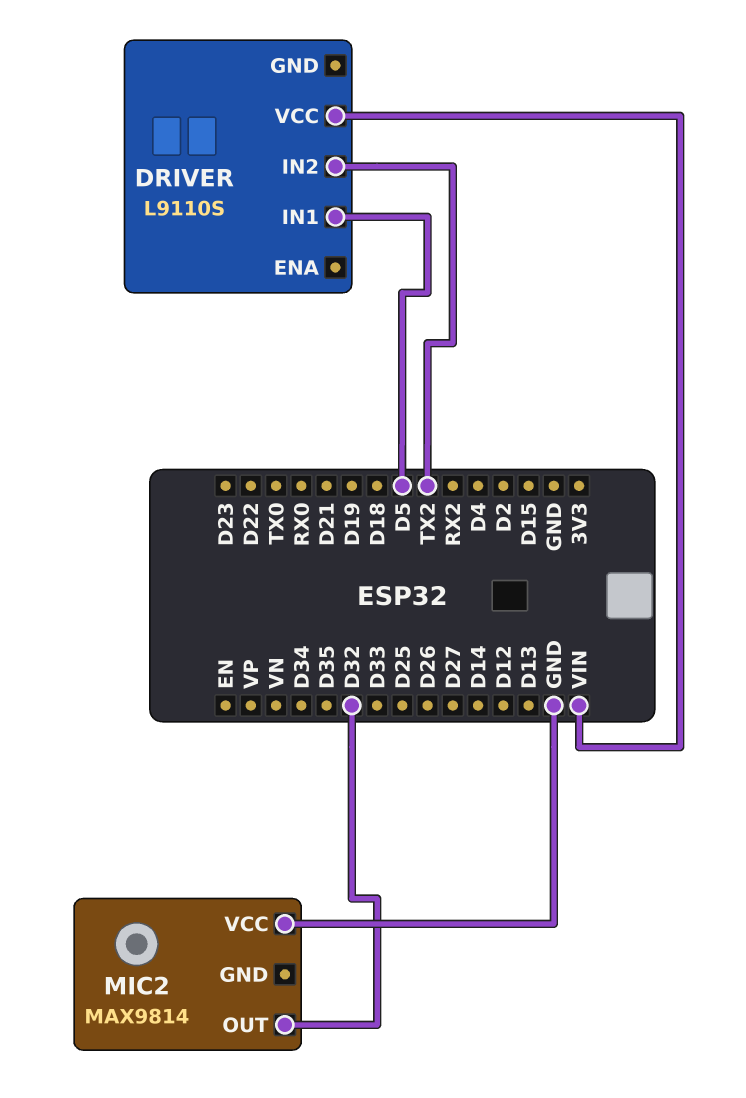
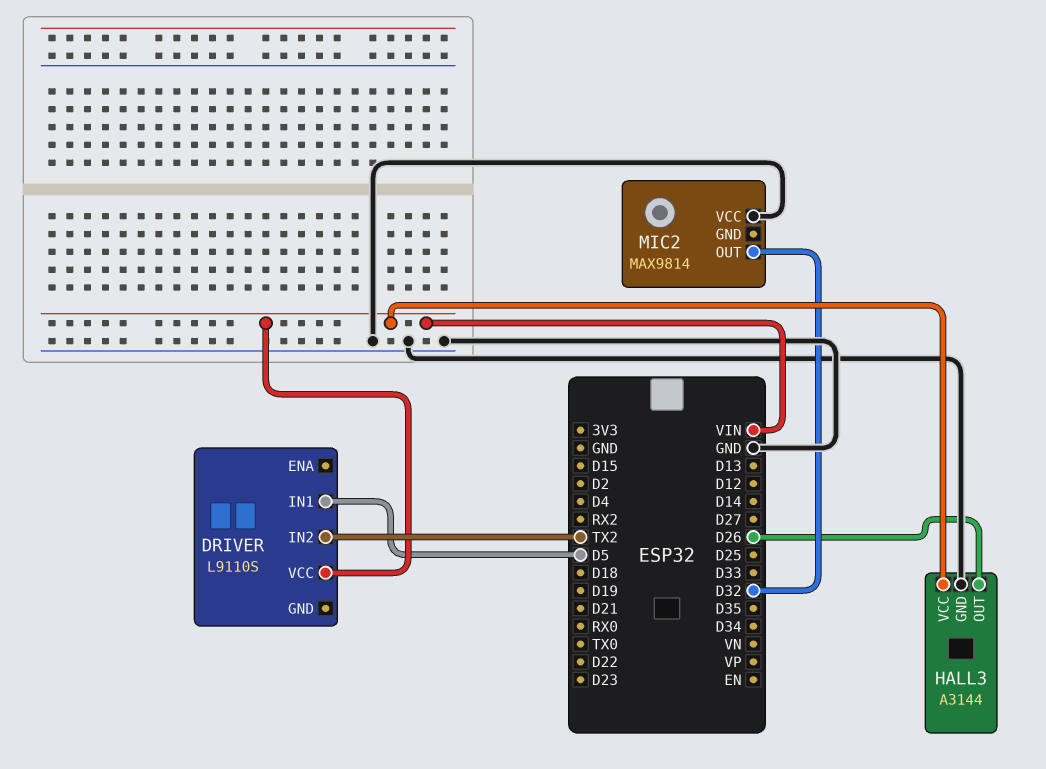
HALL3: none -> A3144
HALL3 pin GND: none -> GND
HALL3 pin OUT: none -> D26
HALL3 pin VCC: none -> VIN

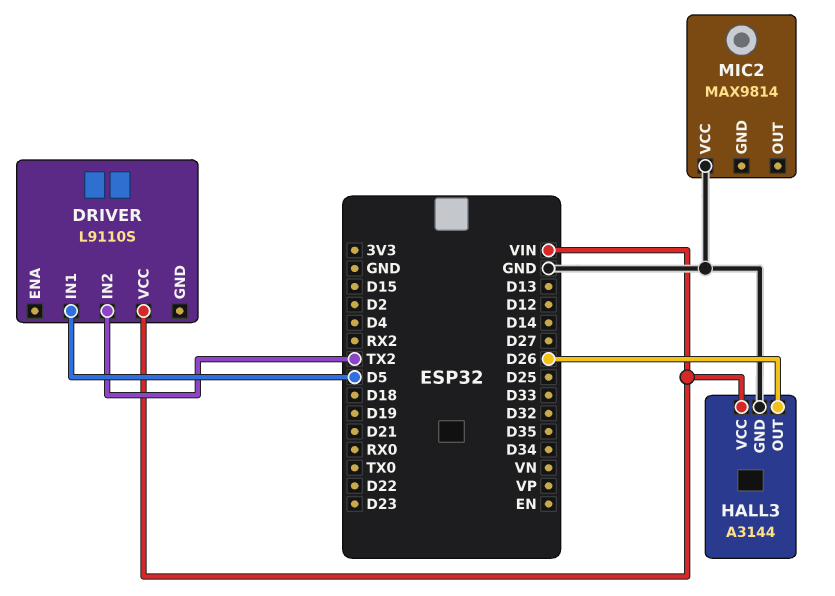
MIC2 pin OUT: D32 -> none

